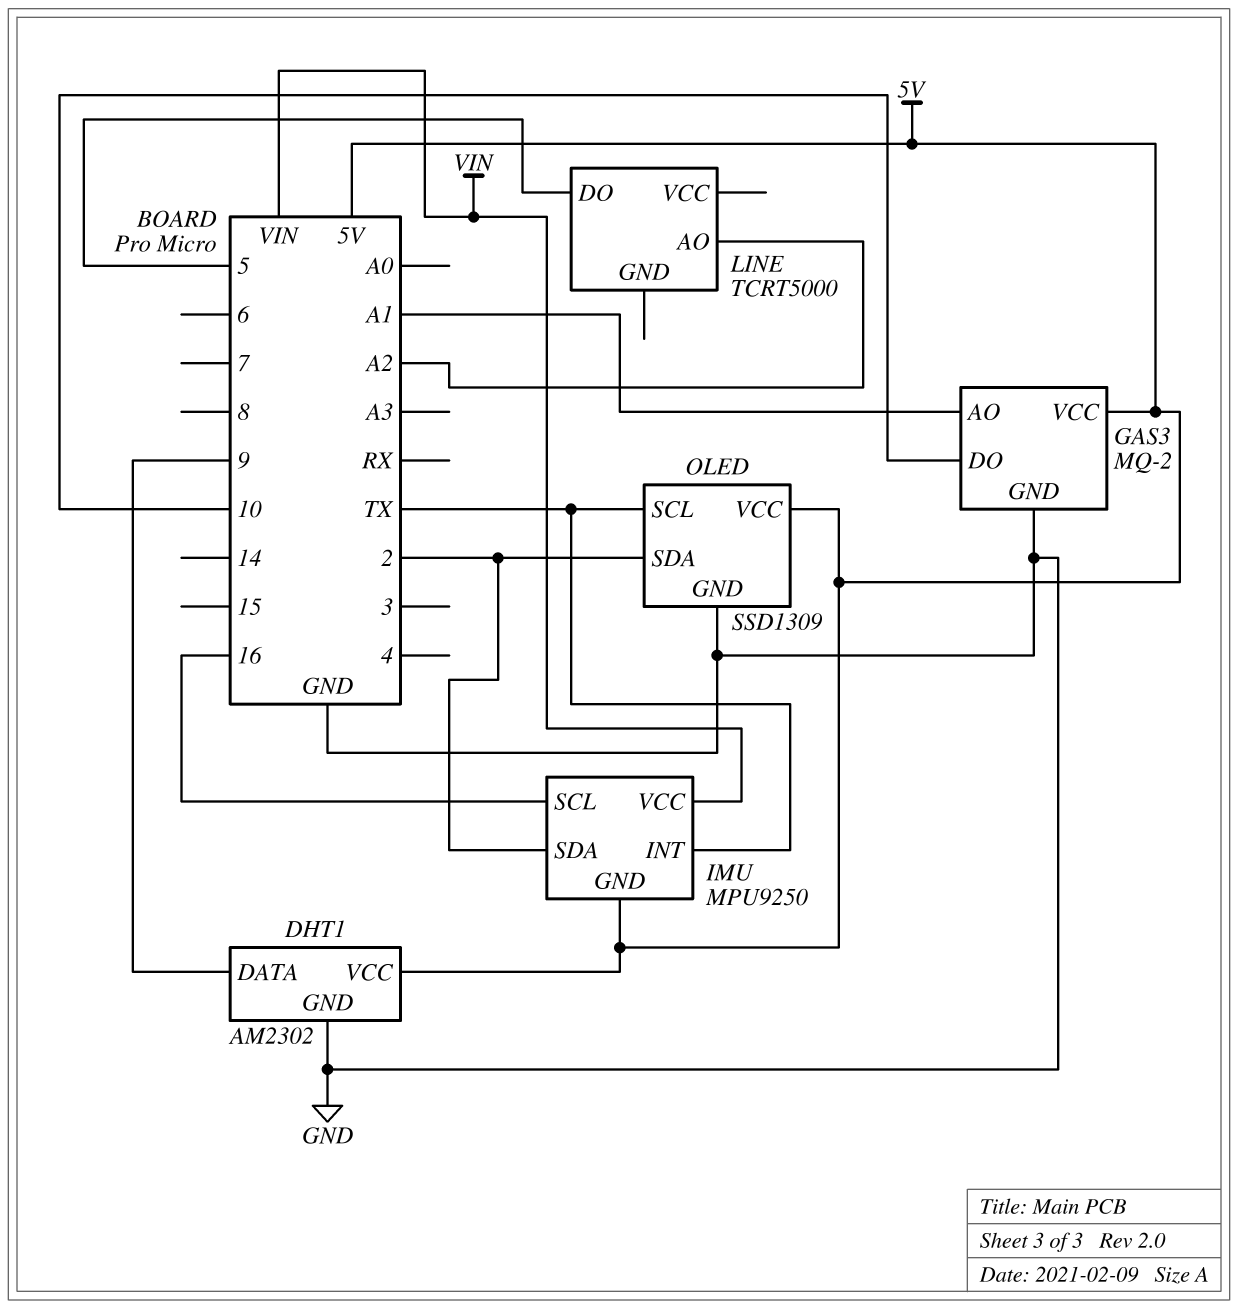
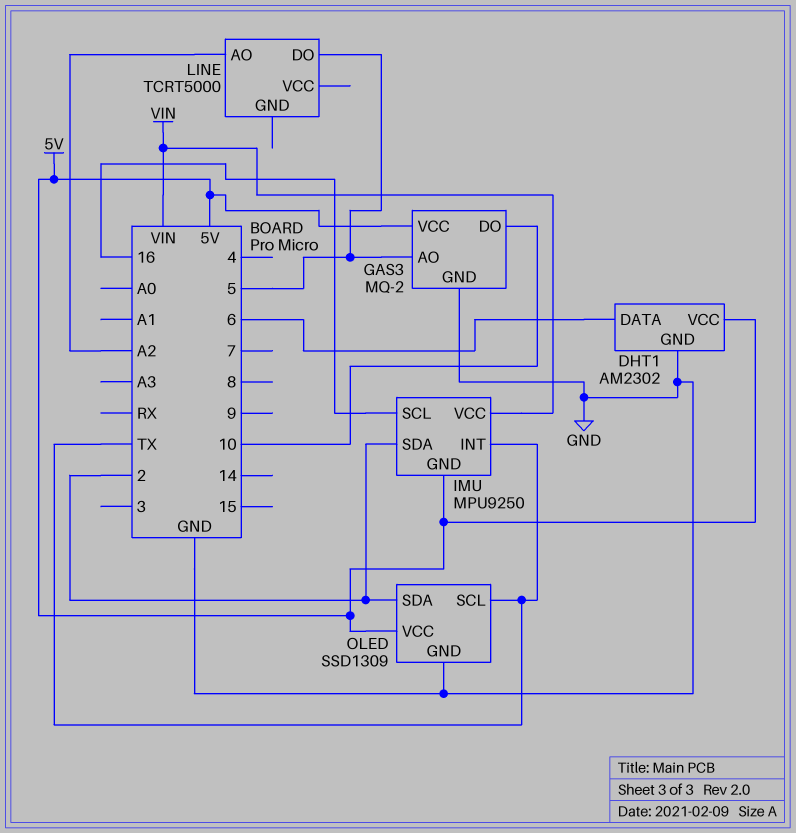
DHT1 pin DATA: 9 -> 6
GAS3 pin AO: A1 -> 5

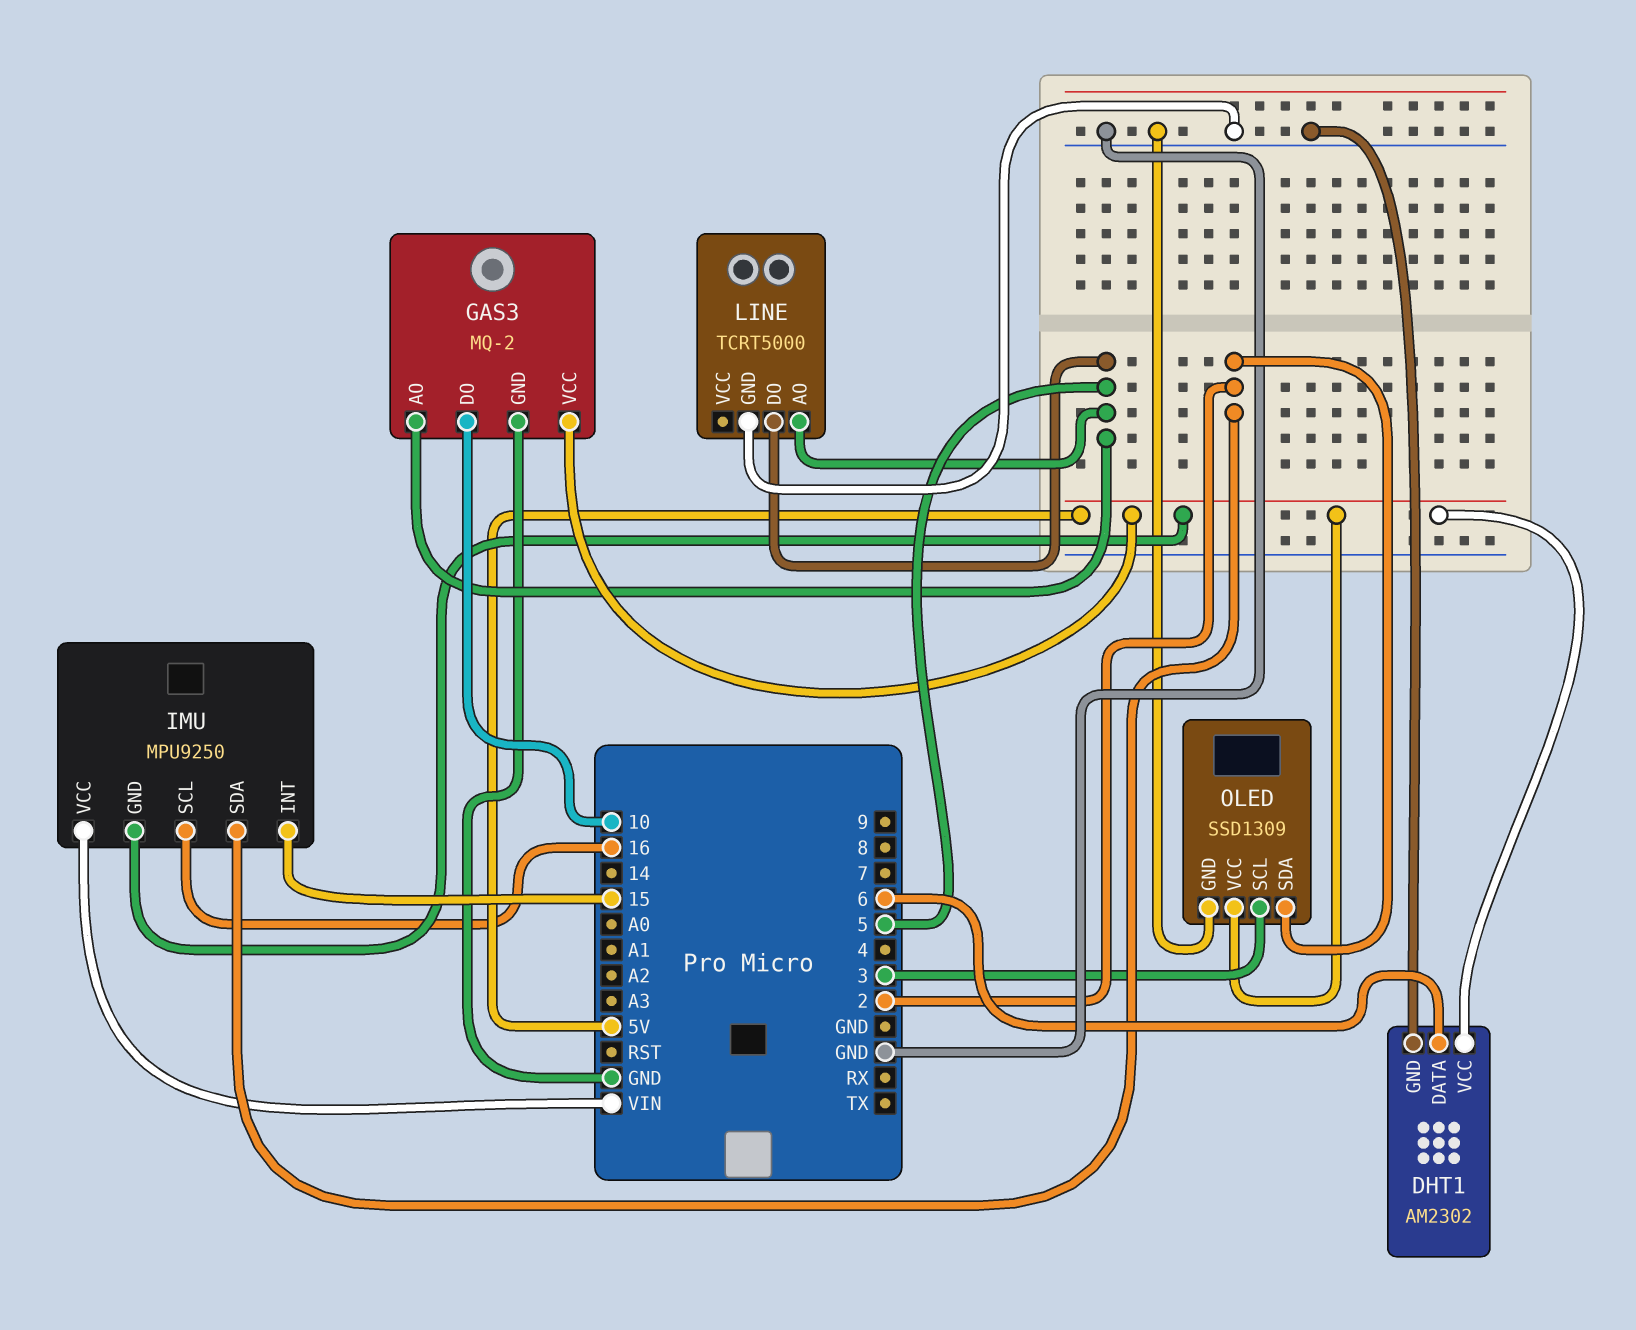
IMU pin INT: TX -> 15
LINE pin AO: A2 -> 5
LINE pin GND: none -> GND
OLED pin SCL: TX -> 3

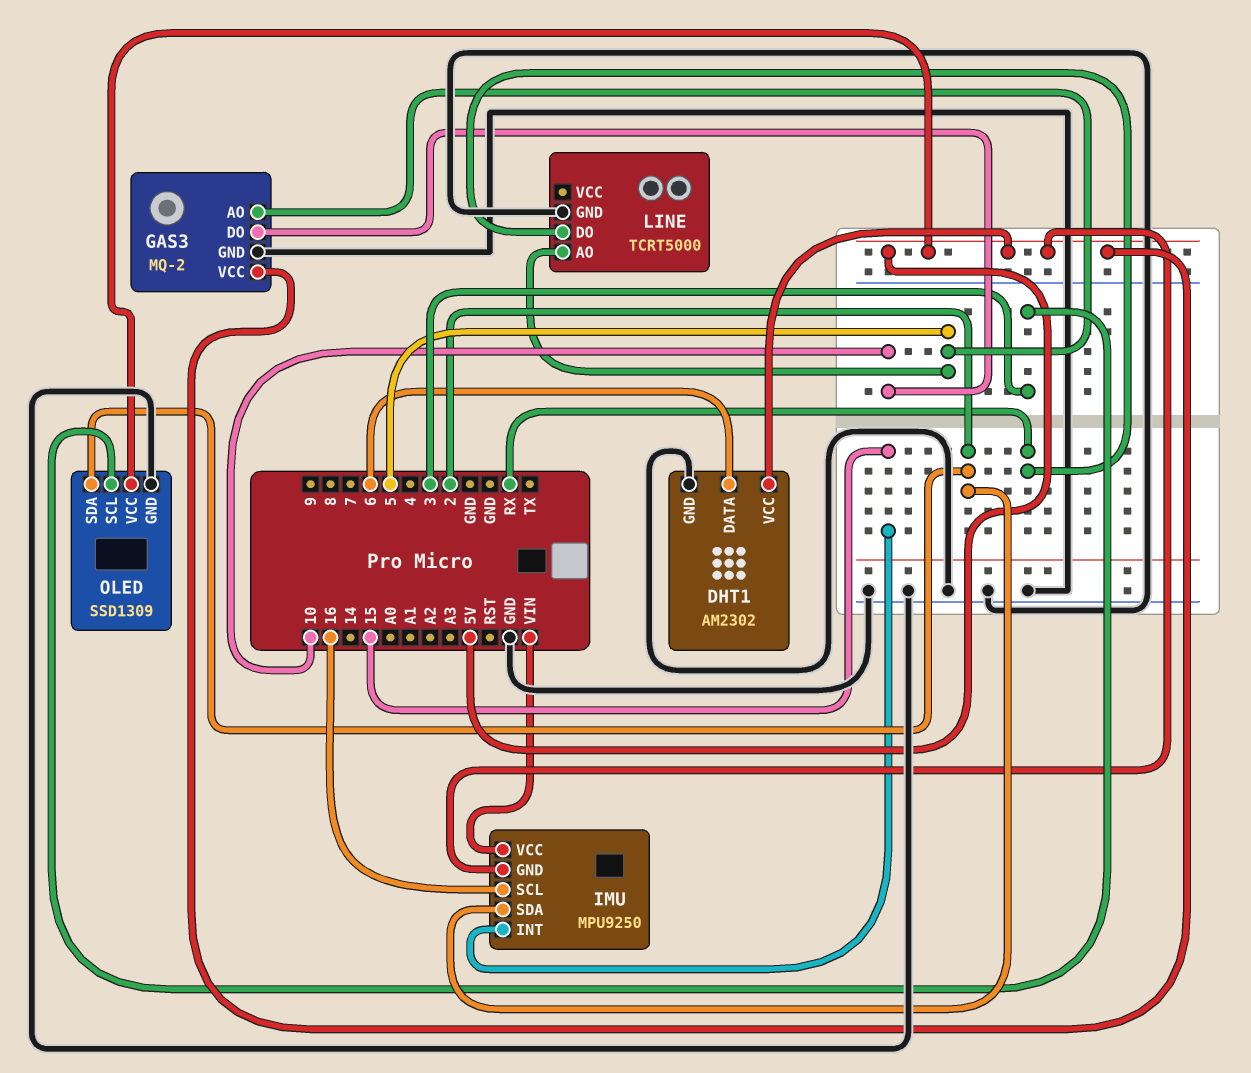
LINE pin DO: 5 -> RX

